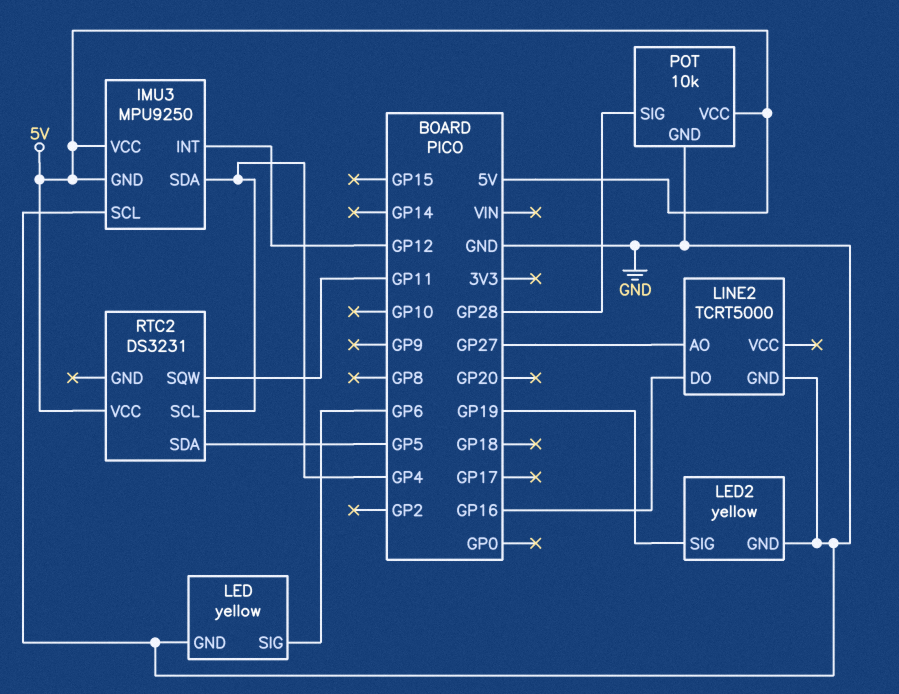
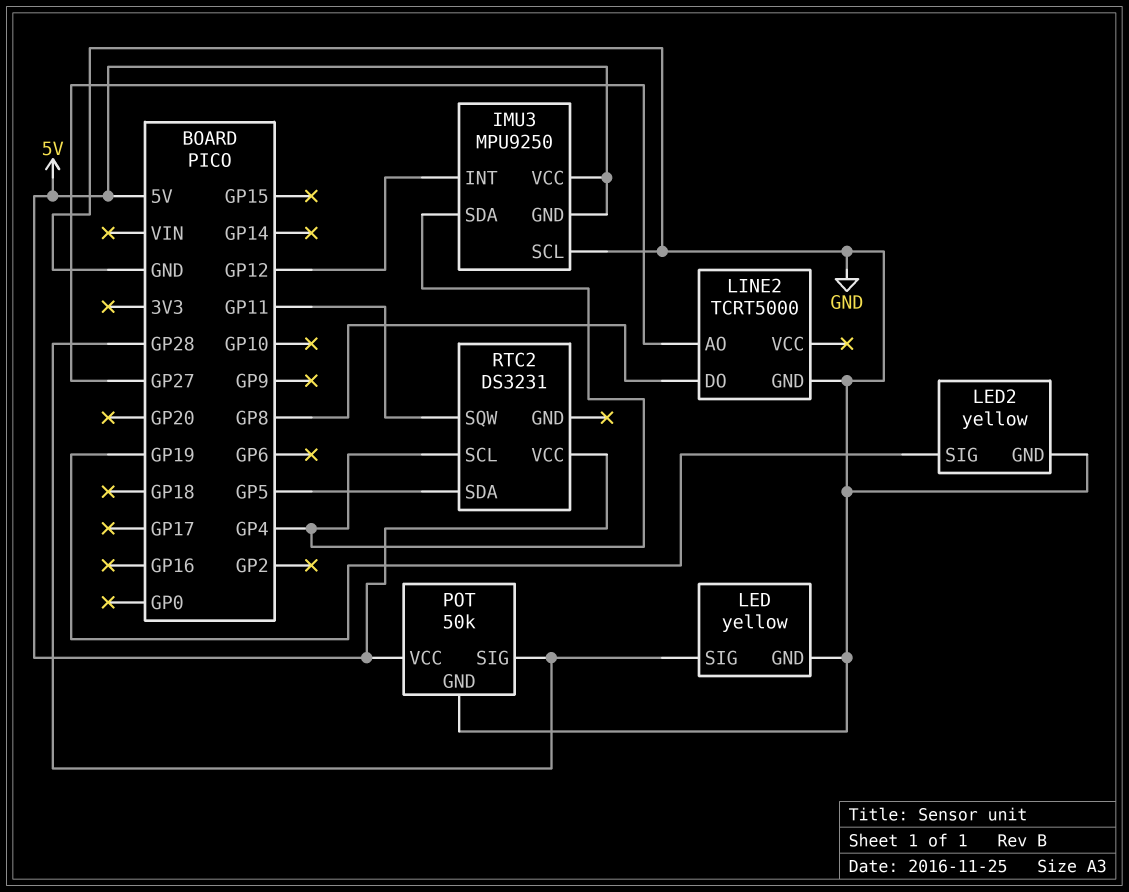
LED pin SIG: GP6 -> GP28
LINE2 pin DO: GP16 -> GP8
POT: 10k -> 50k

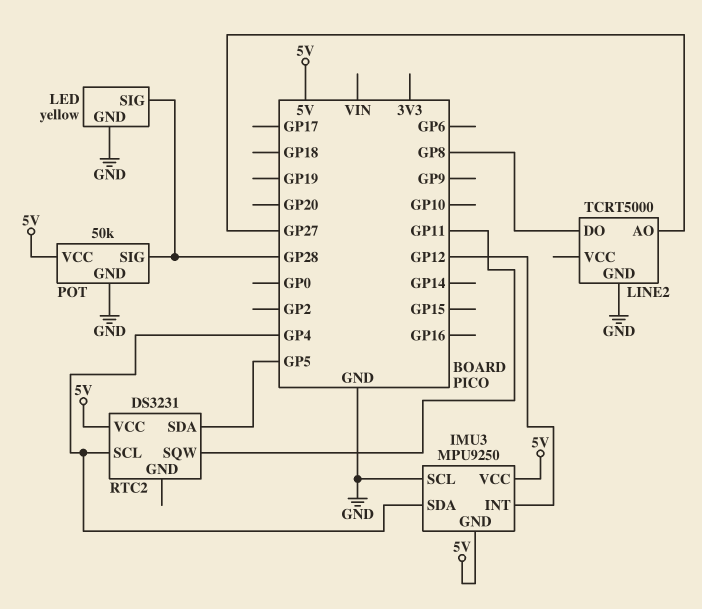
LED2: yellow -> none
LED2 pin GND: GND -> none
LED2 pin SIG: GP19 -> none

